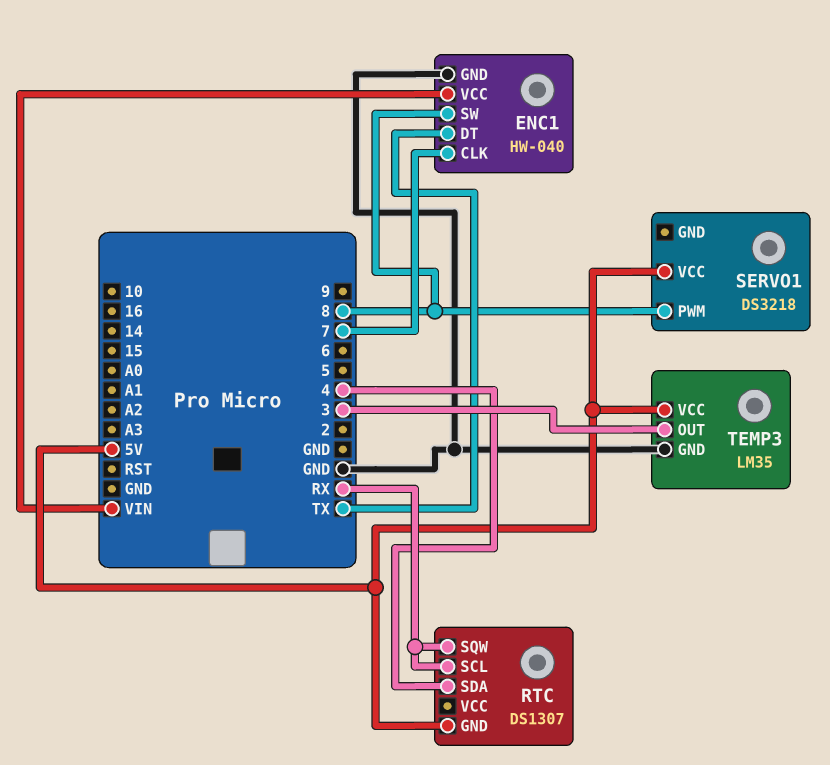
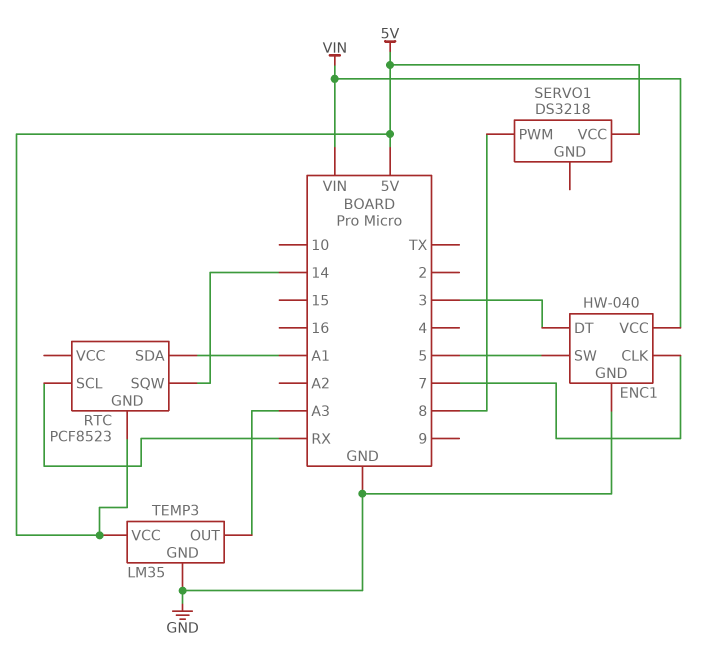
ENC1 pin DT: TX -> 3
ENC1 pin SW: 8 -> 5
RTC: DS1307 -> PCF8523
RTC pin SDA: 4 -> A1
RTC pin SQW: RX -> 14
TEMP3 pin OUT: 3 -> A3

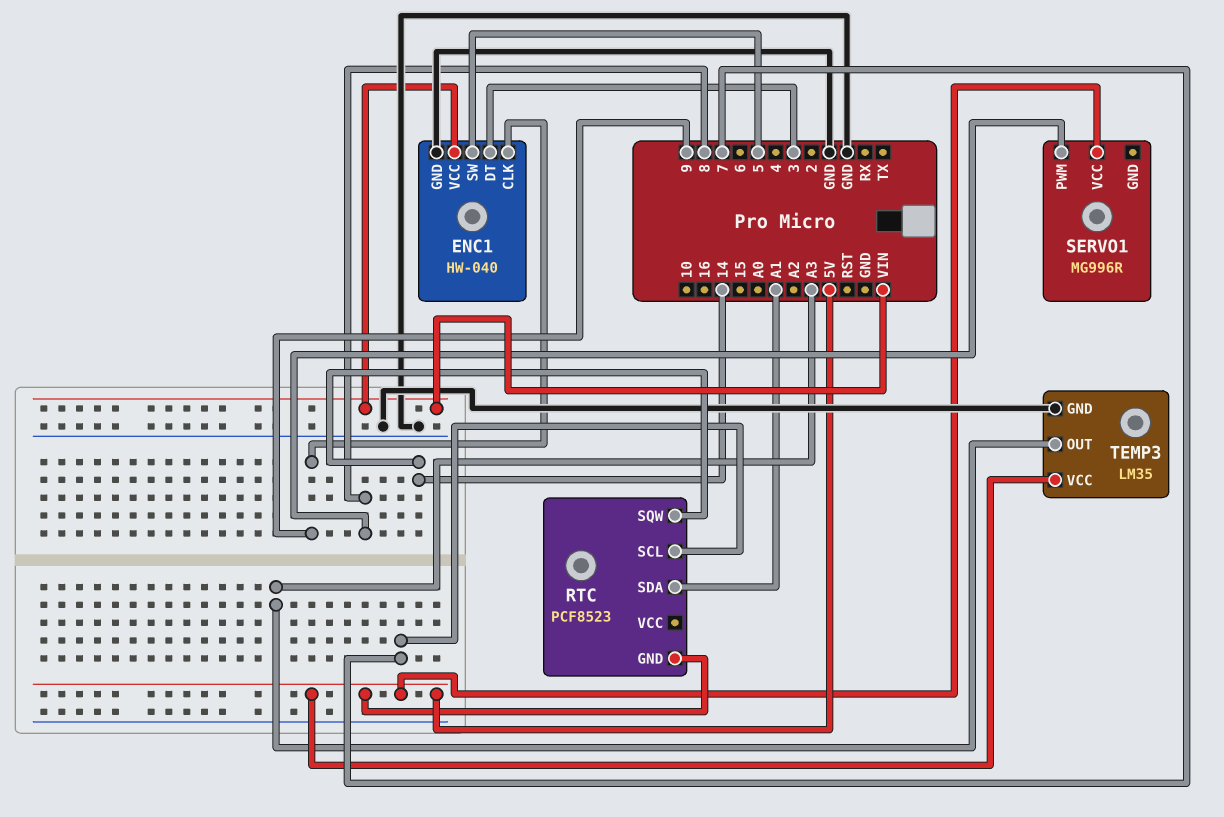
ENC1 pin CLK: 7 -> 9
RTC pin SCL: RX -> 7
SERVO1: DS3218 -> MG996R

